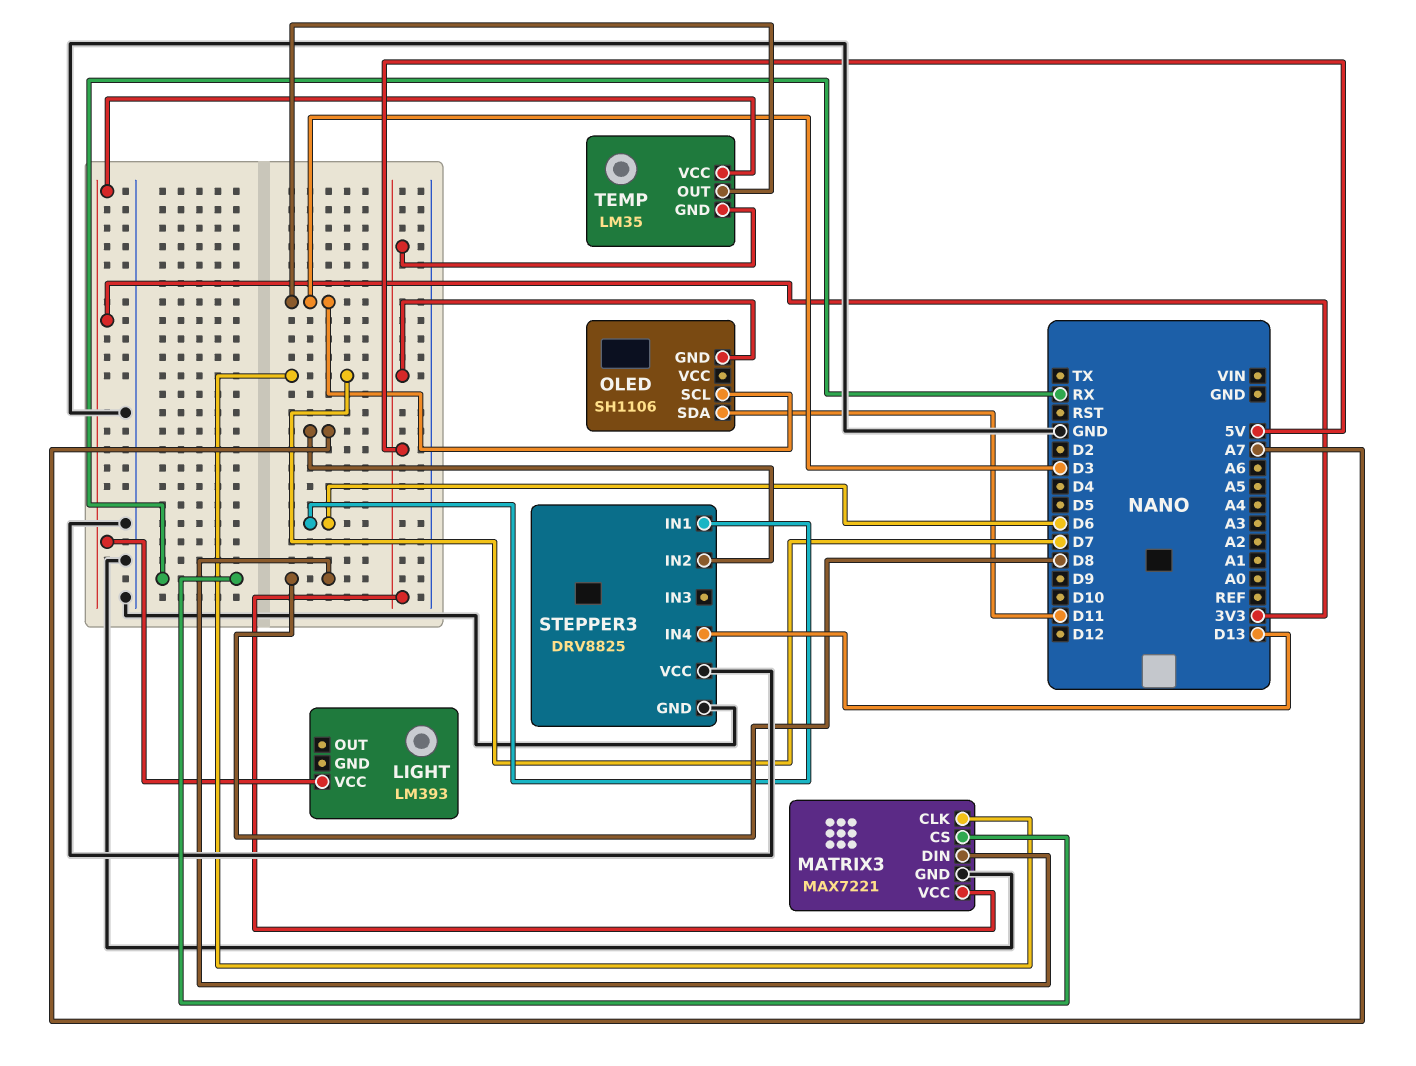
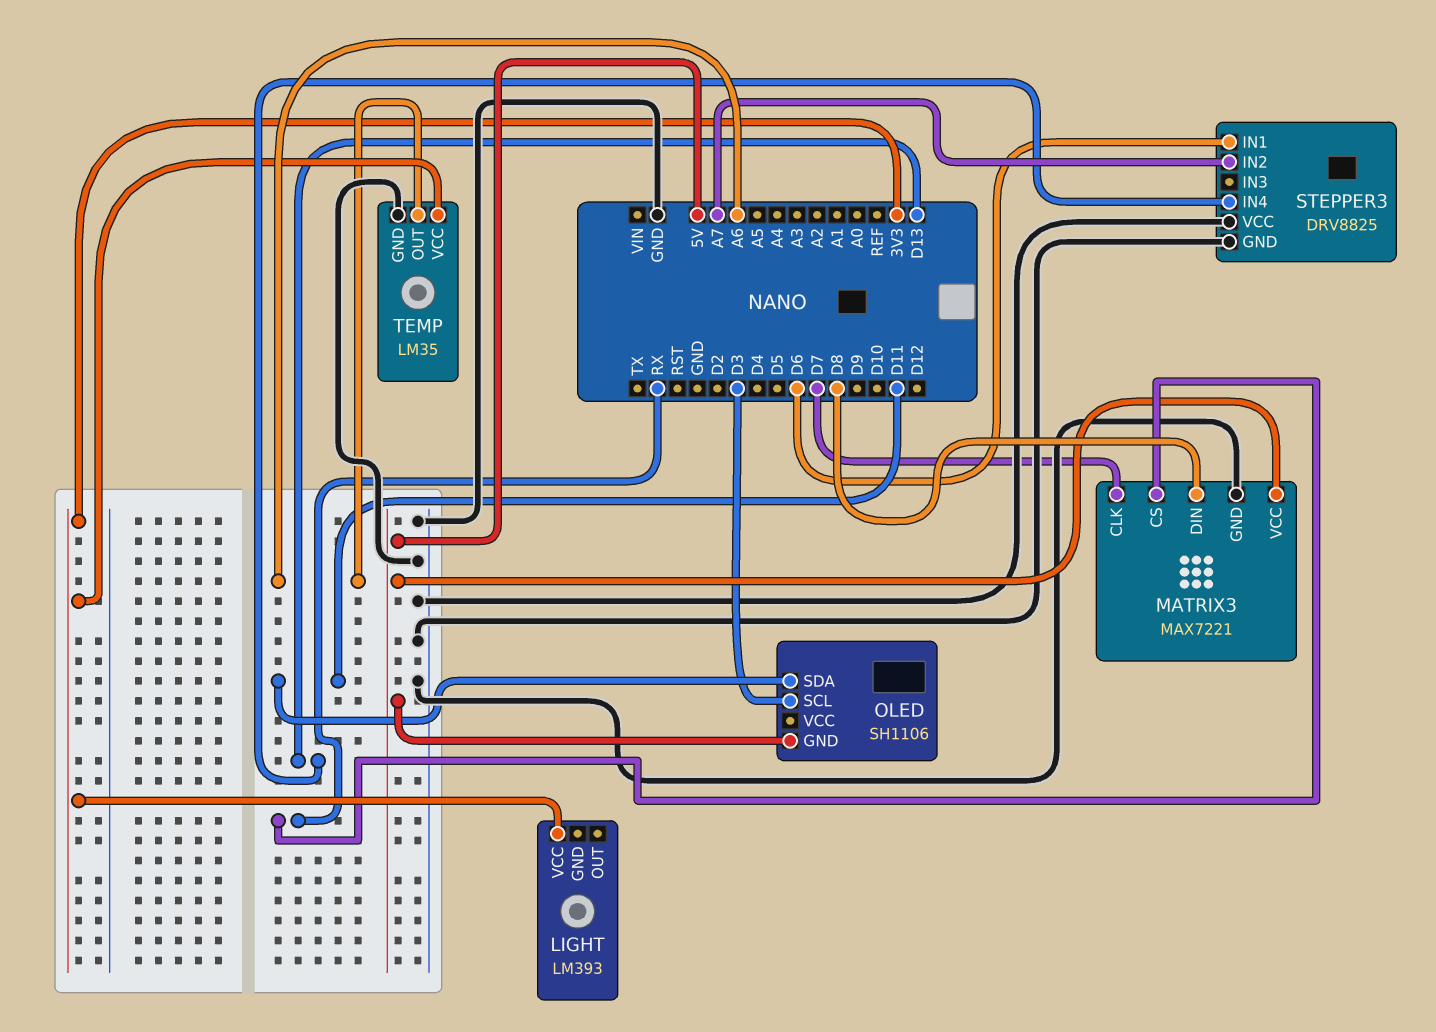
TEMP pin GND: 5V -> GND
TEMP pin OUT: D3 -> A6

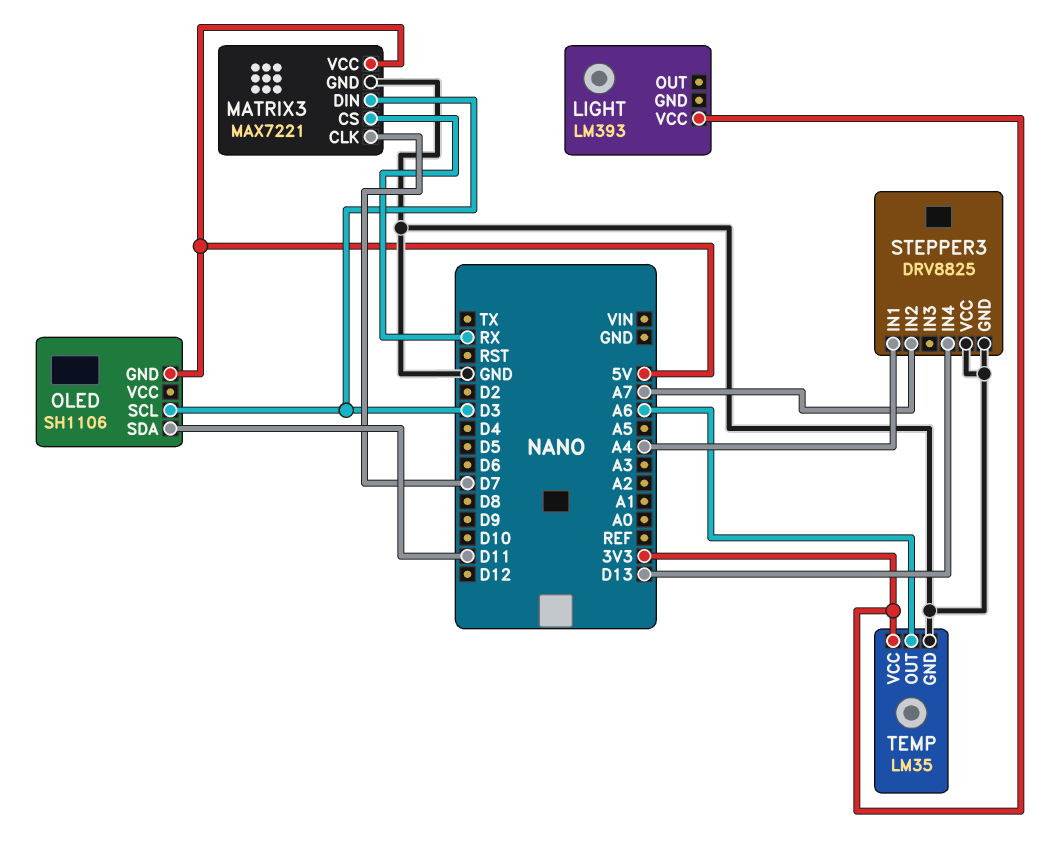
MATRIX3 pin DIN: D8 -> D3
STEPPER3 pin IN1: D6 -> A4

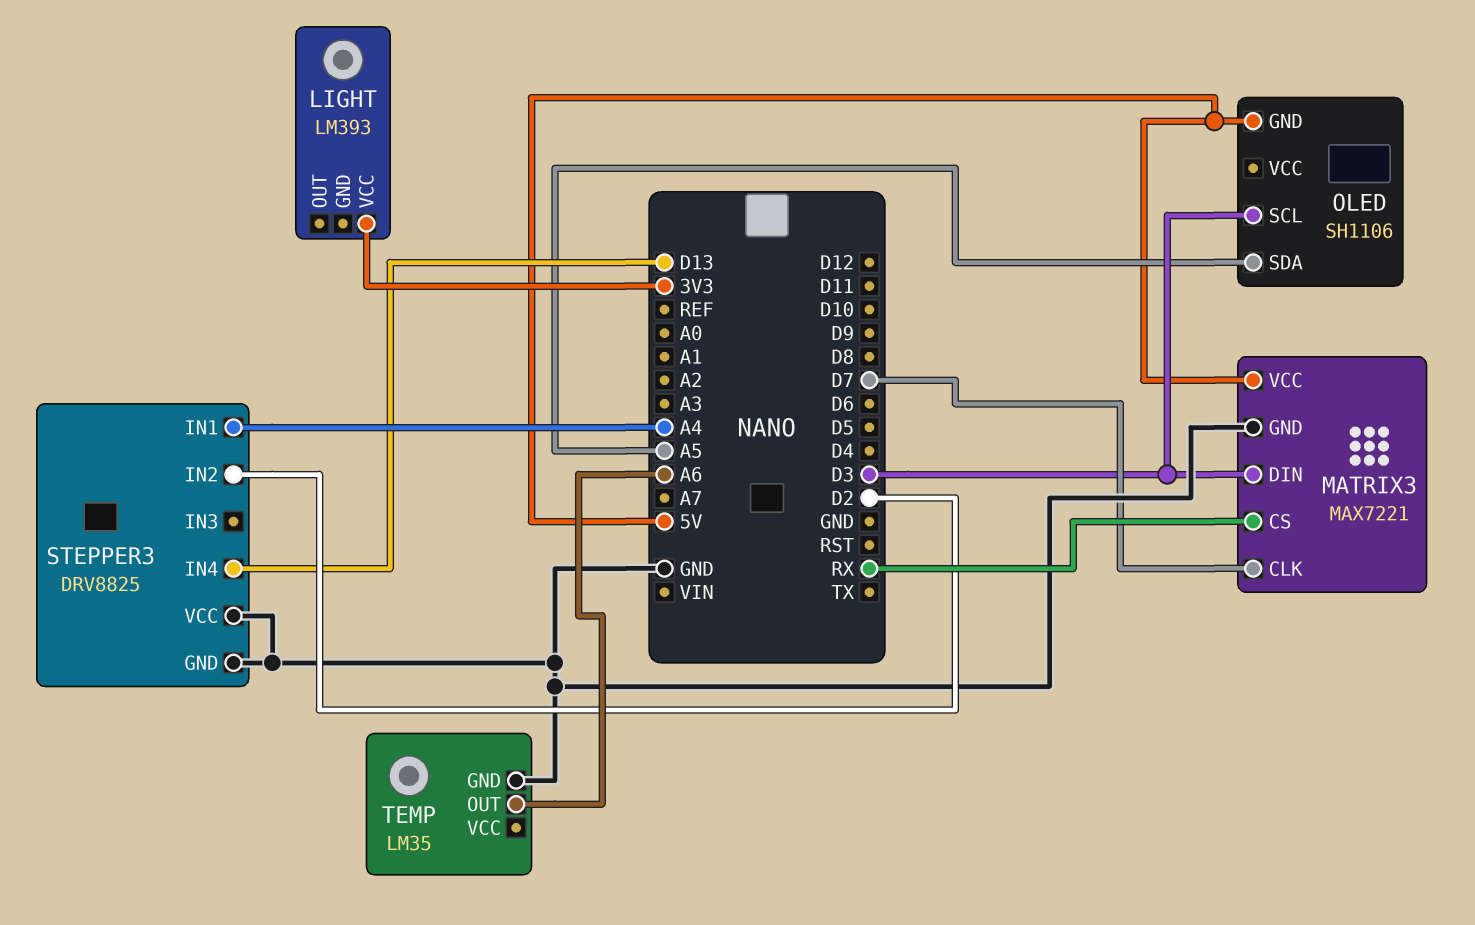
OLED pin SDA: D11 -> A5
STEPPER3 pin IN2: A7 -> D2
TEMP pin VCC: 3V3 -> none

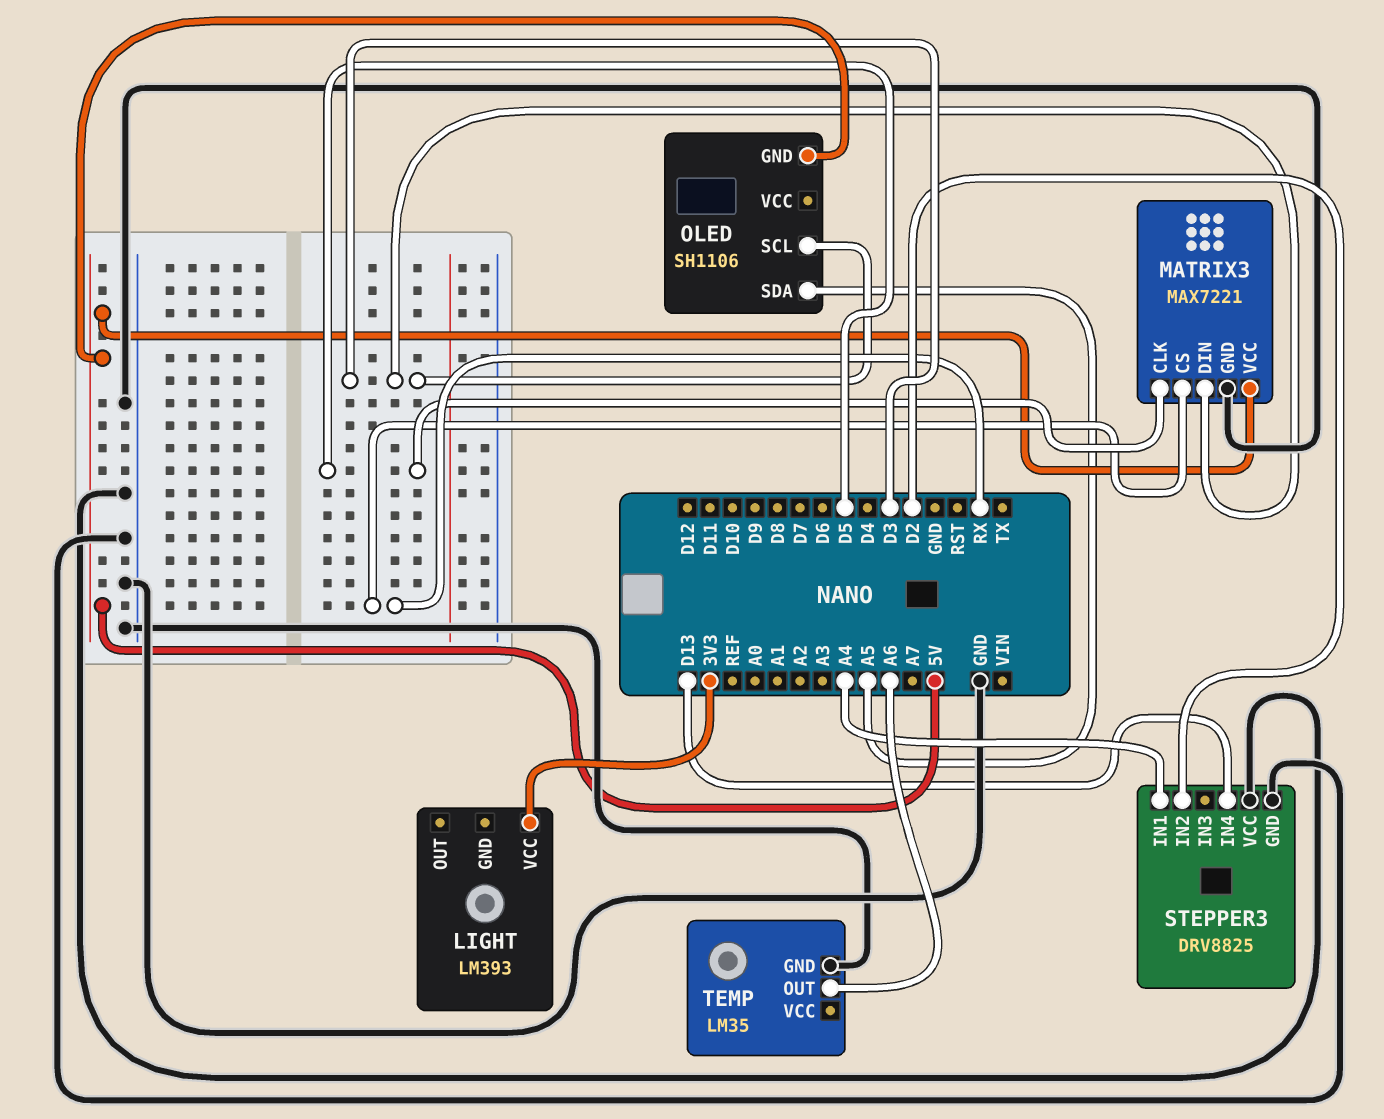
MATRIX3 pin CLK: D7 -> D5

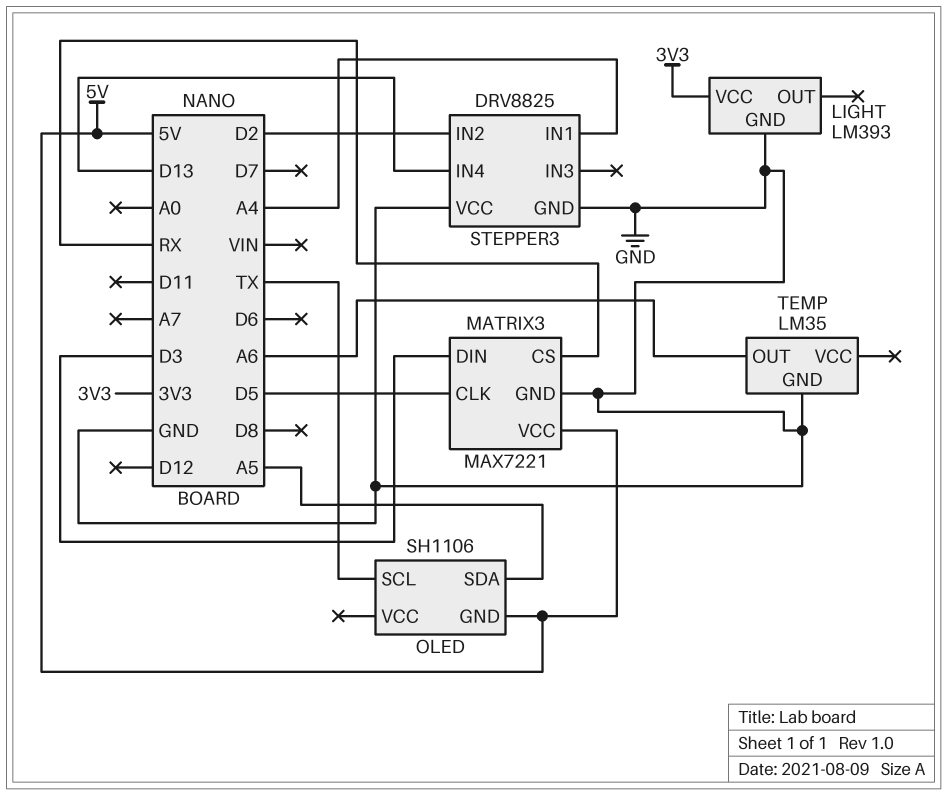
LIGHT pin GND: none -> GND
OLED pin SCL: D3 -> TX

